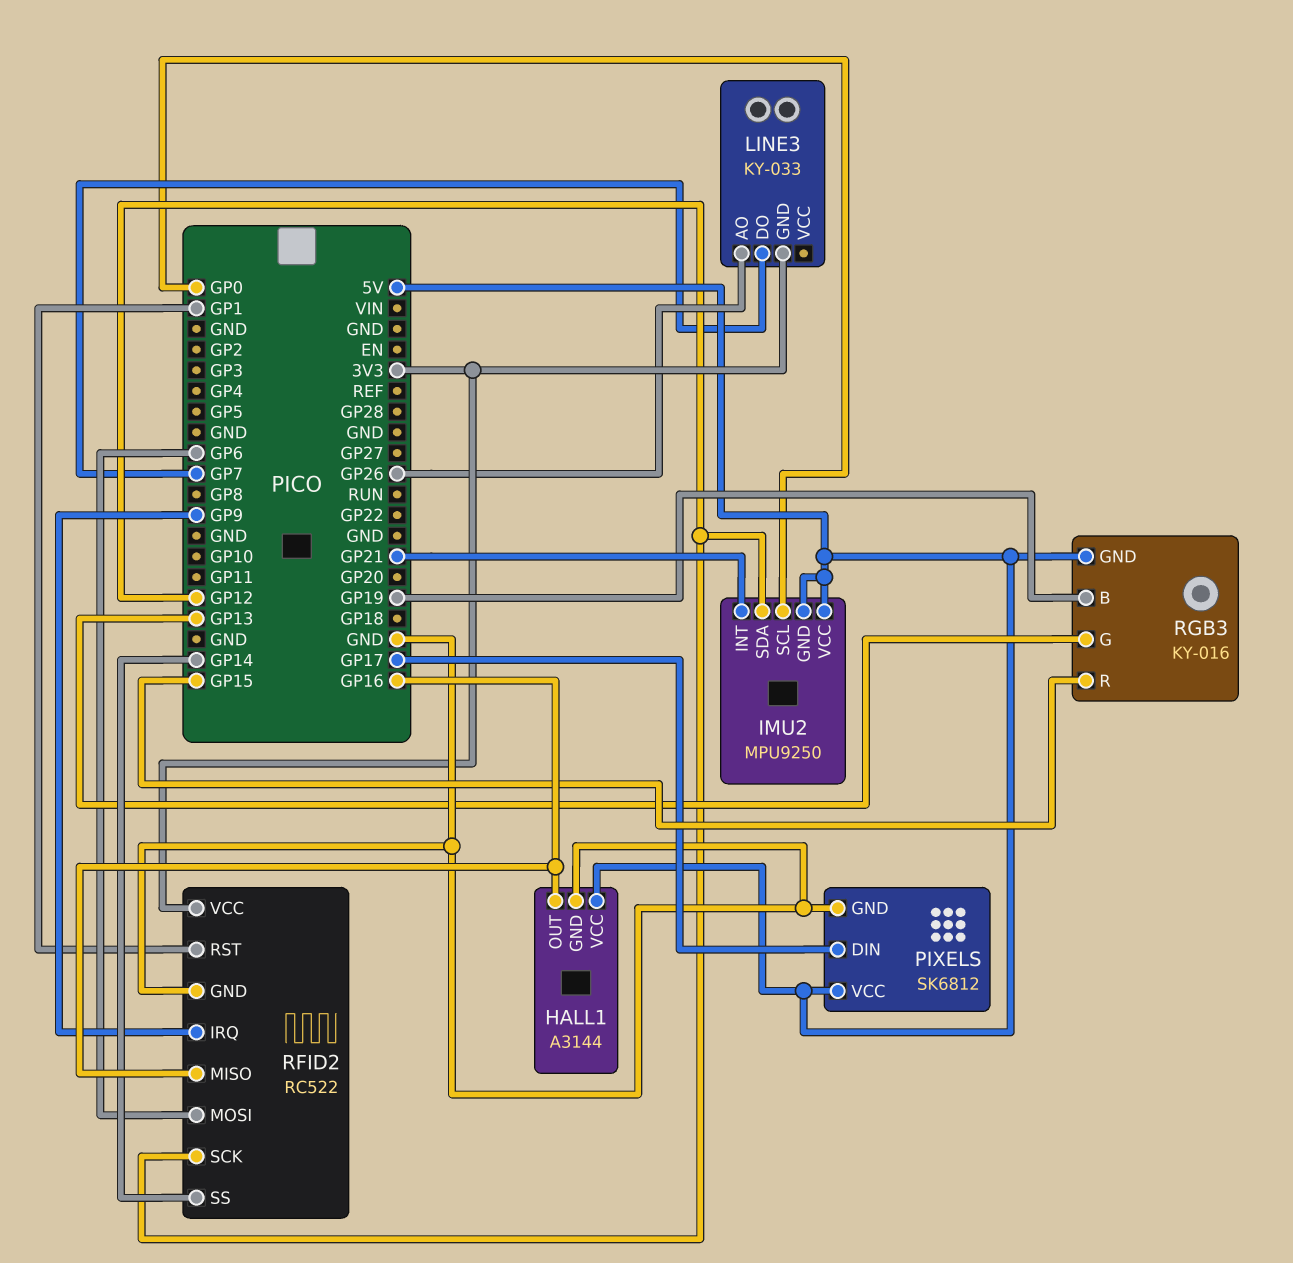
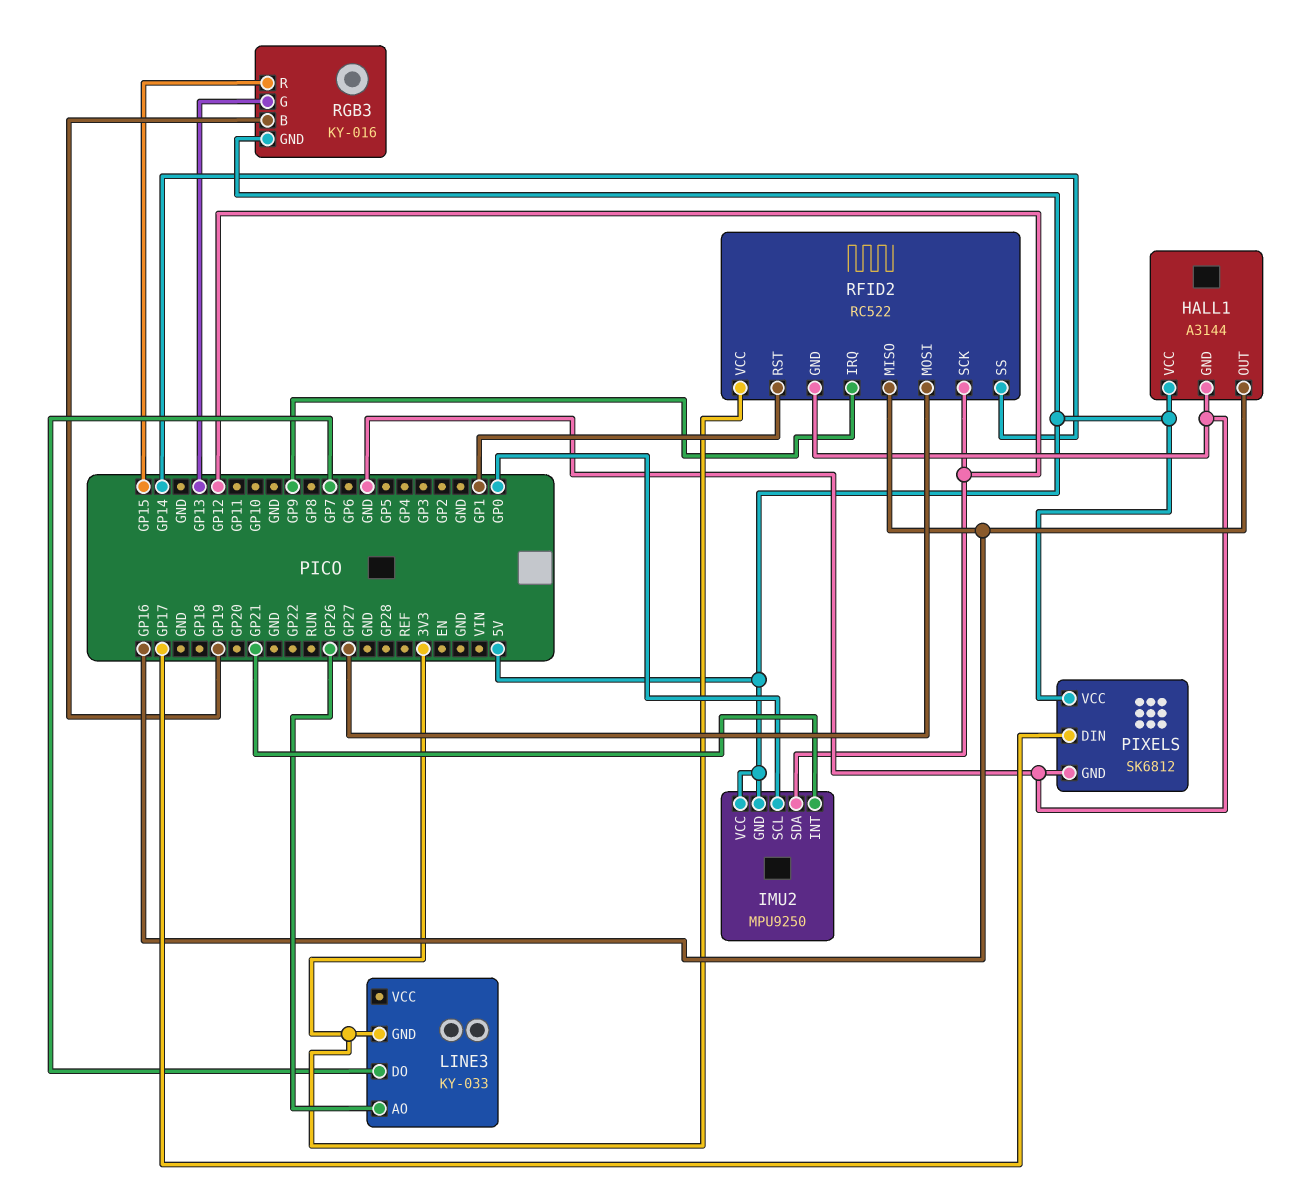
RFID2 pin MOSI: GP6 -> GP27

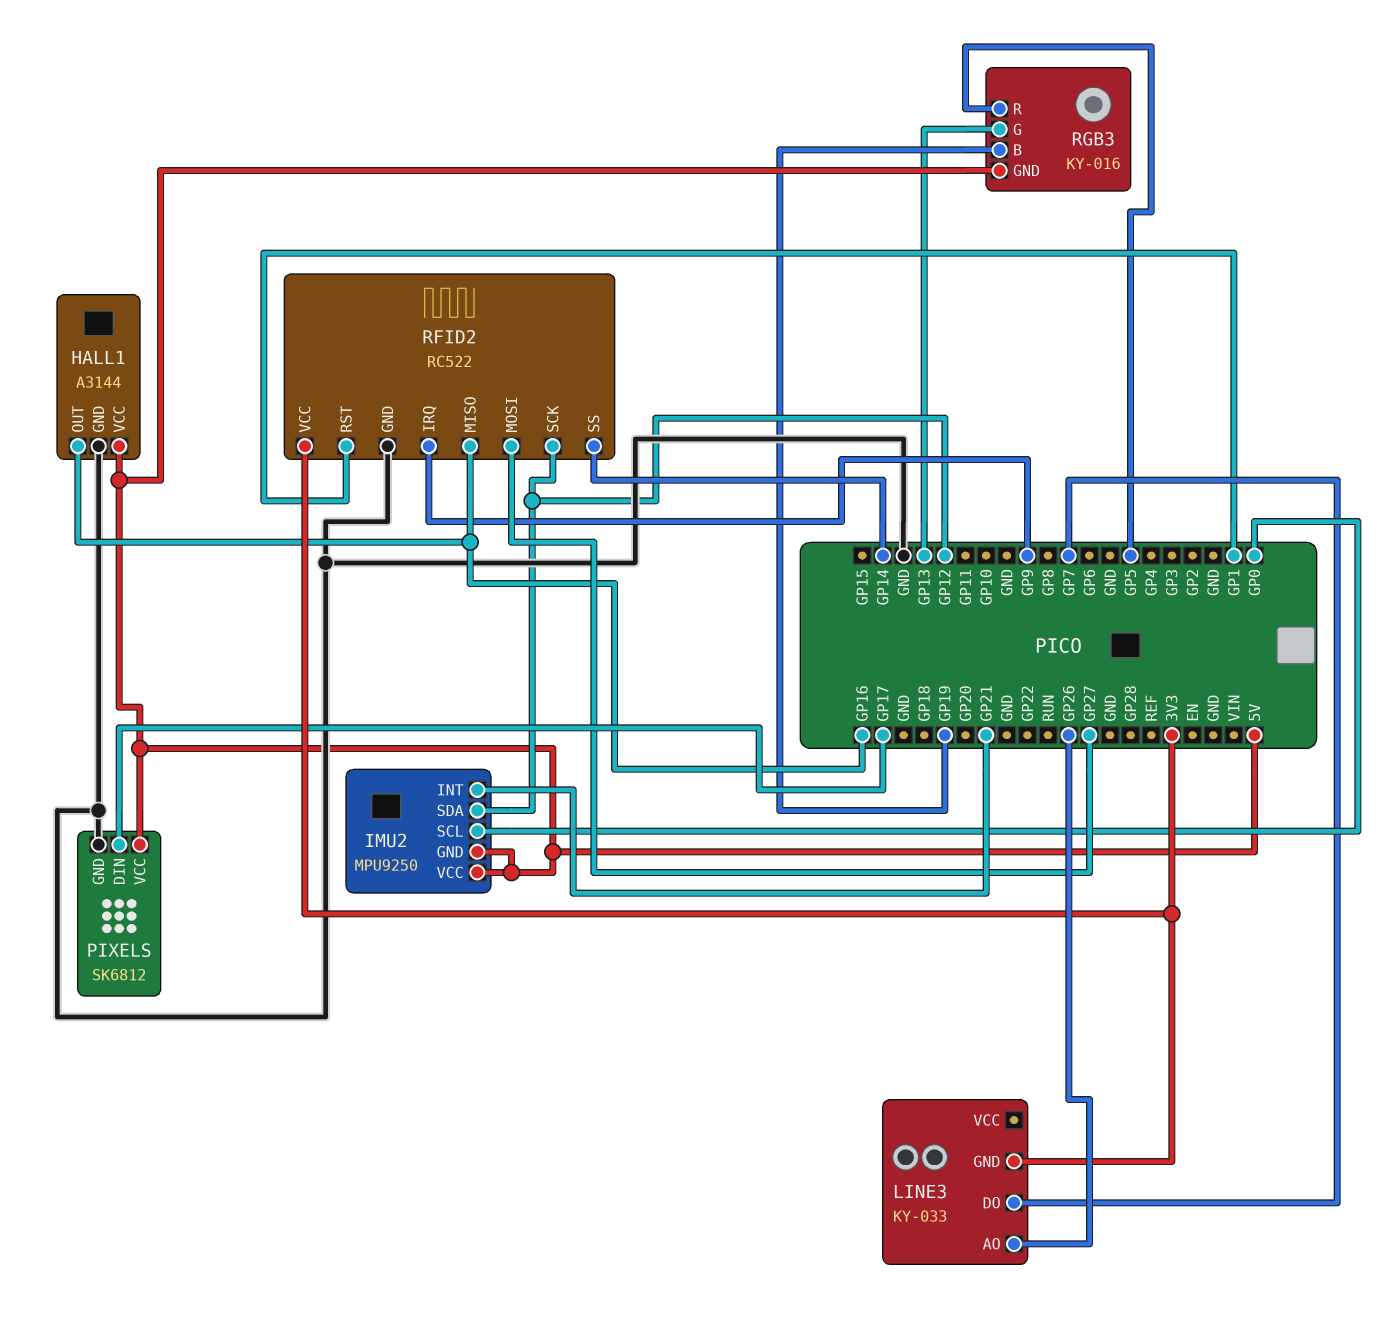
RGB3 pin R: GP15 -> GP5

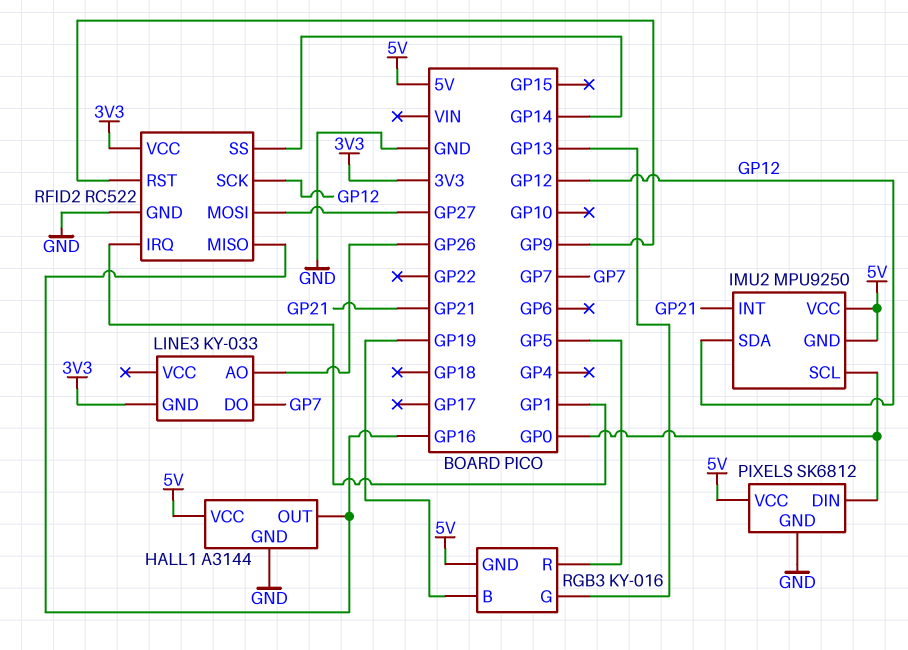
PIXELS pin DIN: GP17 -> GP0
RFID2 pin IRQ: GP9 -> GP1
RFID2 pin RST: GP1 -> GP9

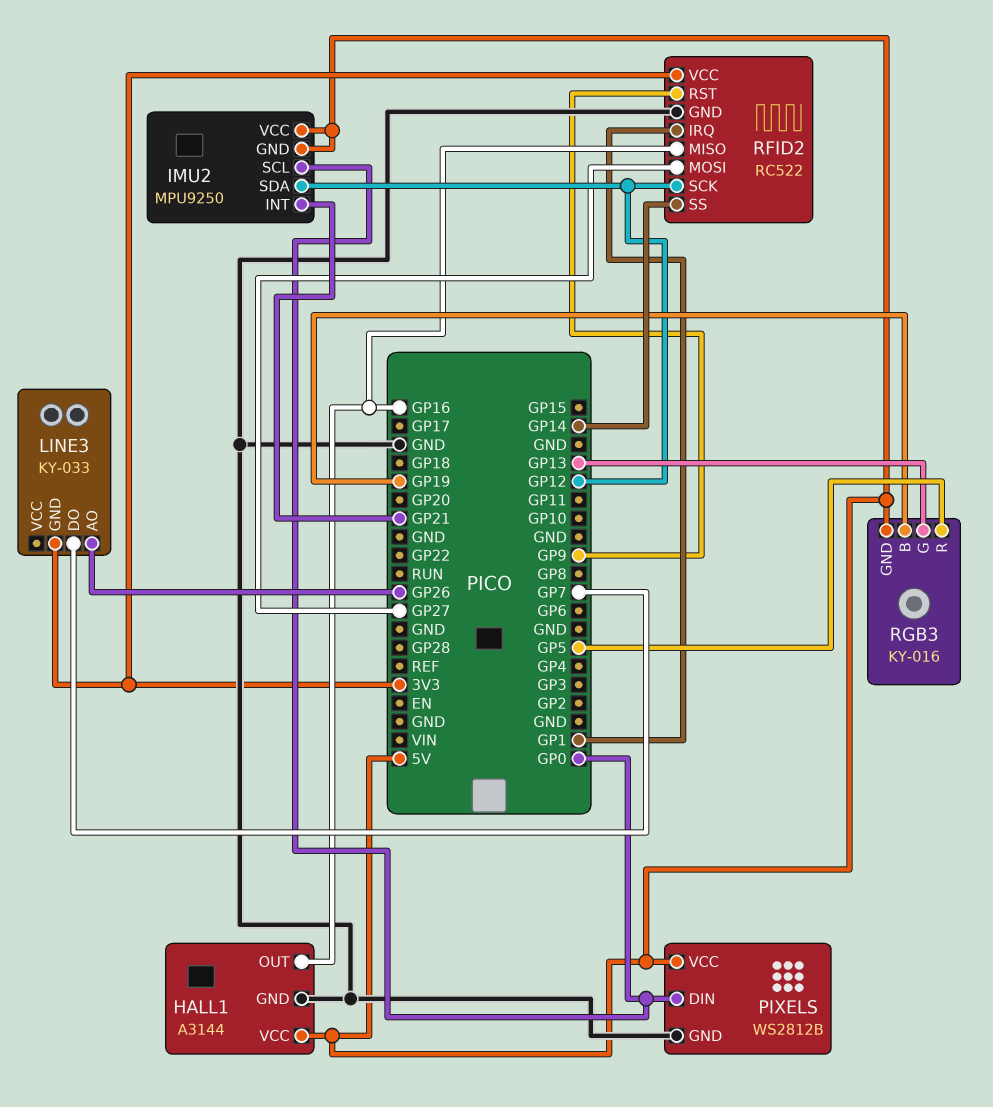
PIXELS: SK6812 -> WS2812B

